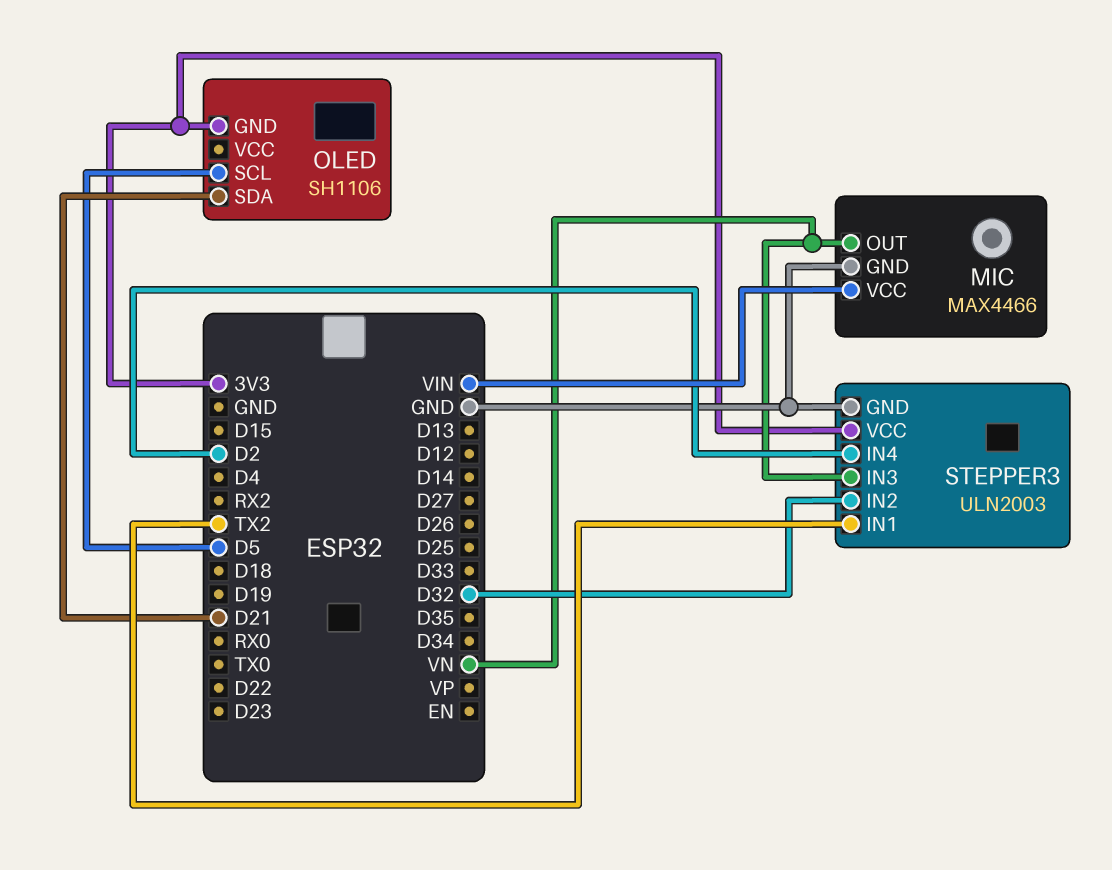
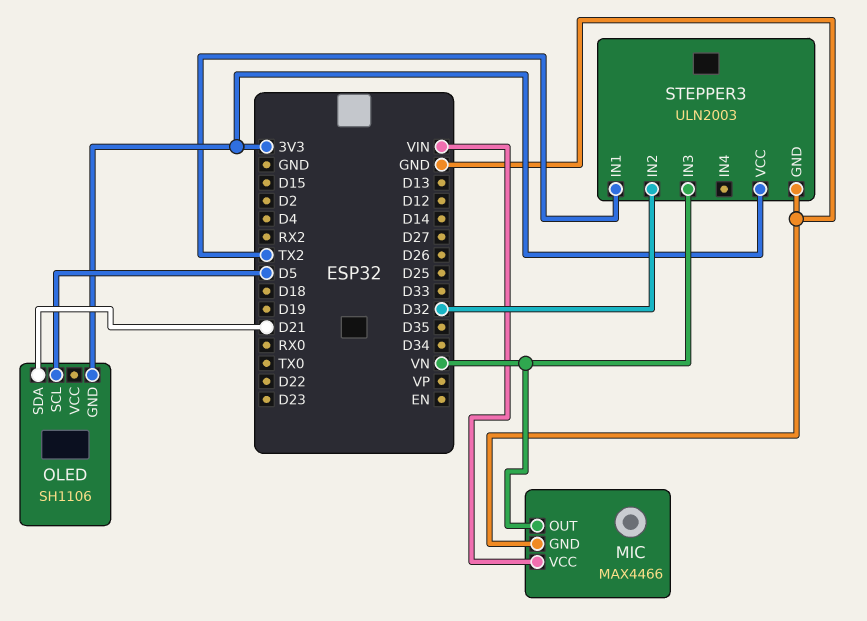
STEPPER3 pin IN4: D2 -> none

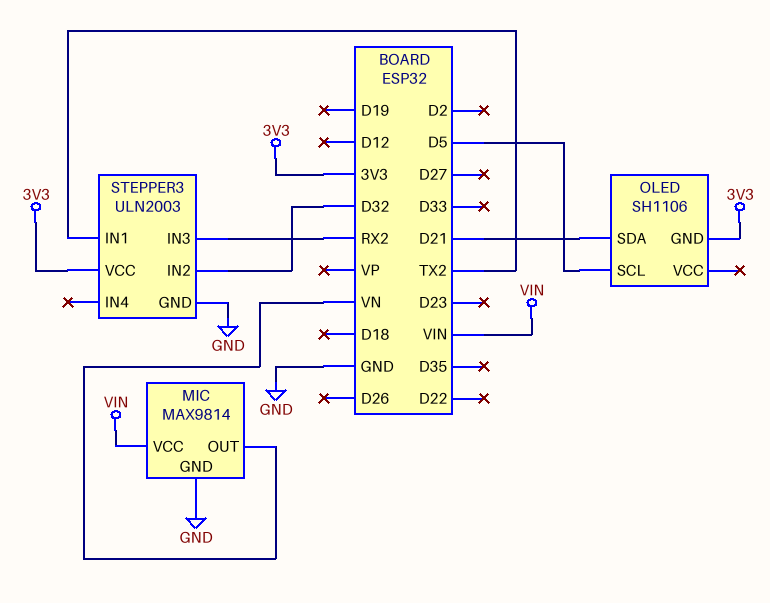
MIC: MAX4466 -> MAX9814
STEPPER3 pin IN3: VN -> RX2

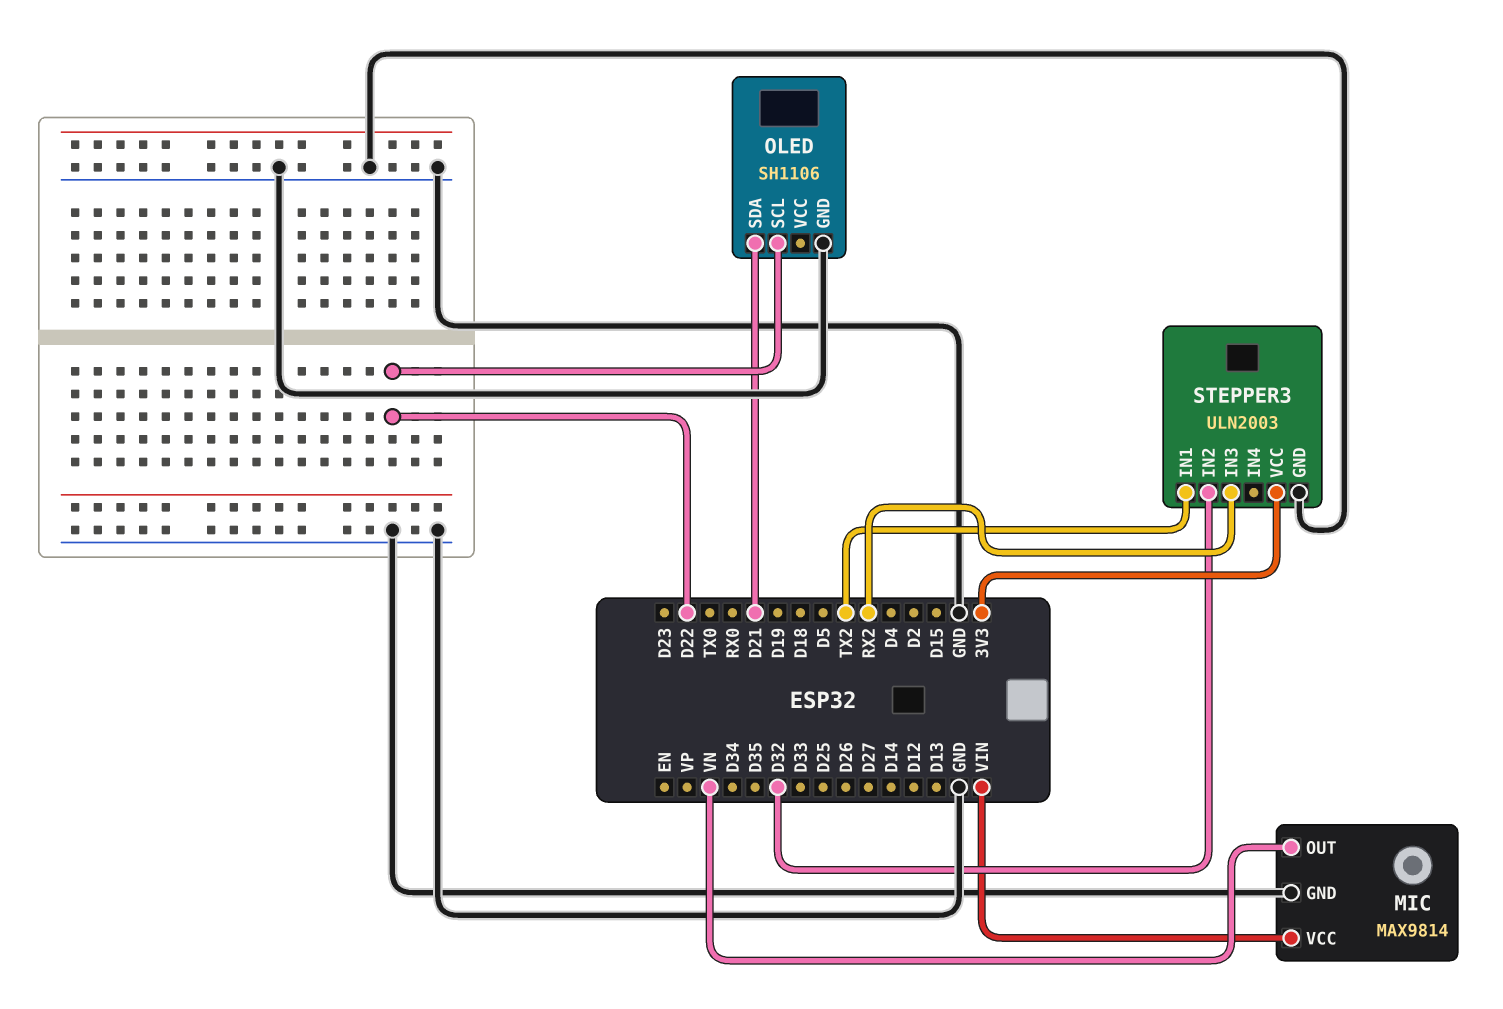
OLED pin GND: 3V3 -> GND
OLED pin SCL: D5 -> D22

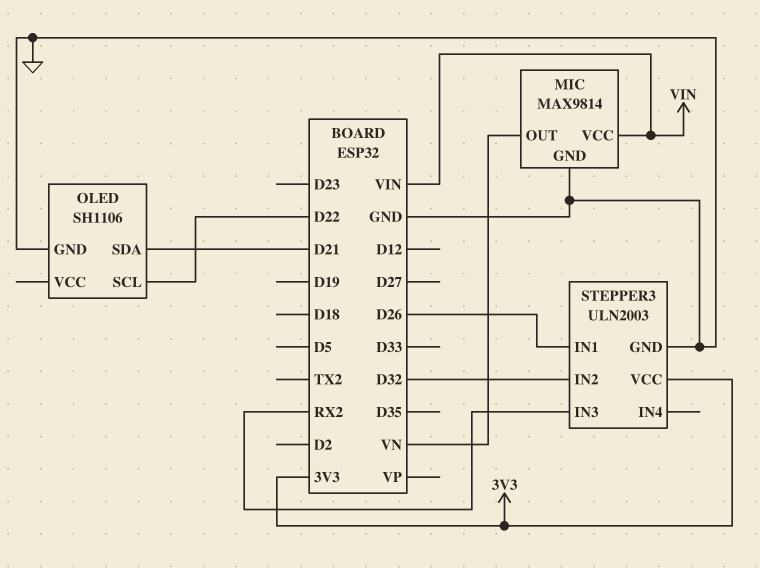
STEPPER3 pin IN1: TX2 -> D26

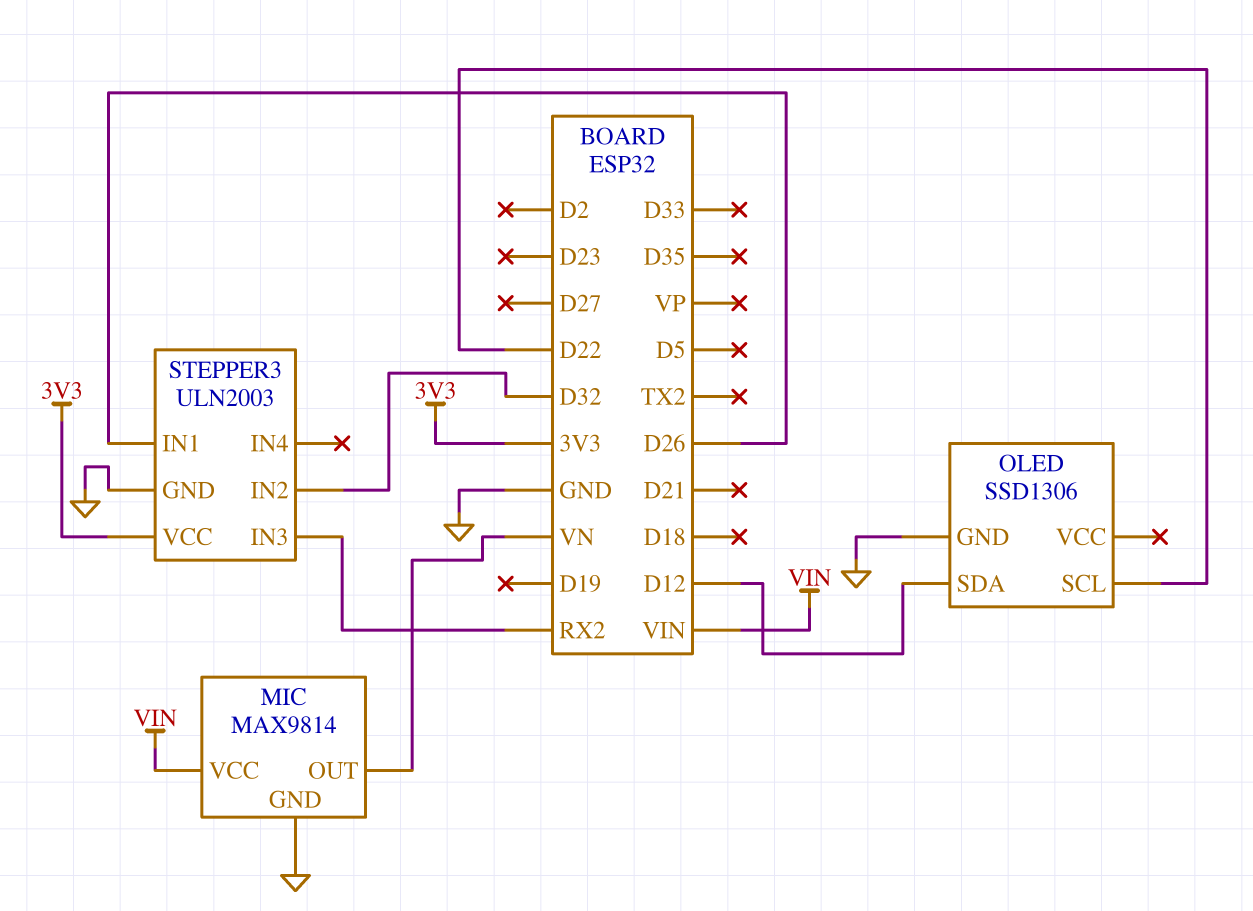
OLED: SH1106 -> SSD1306
OLED pin SDA: D21 -> D12

